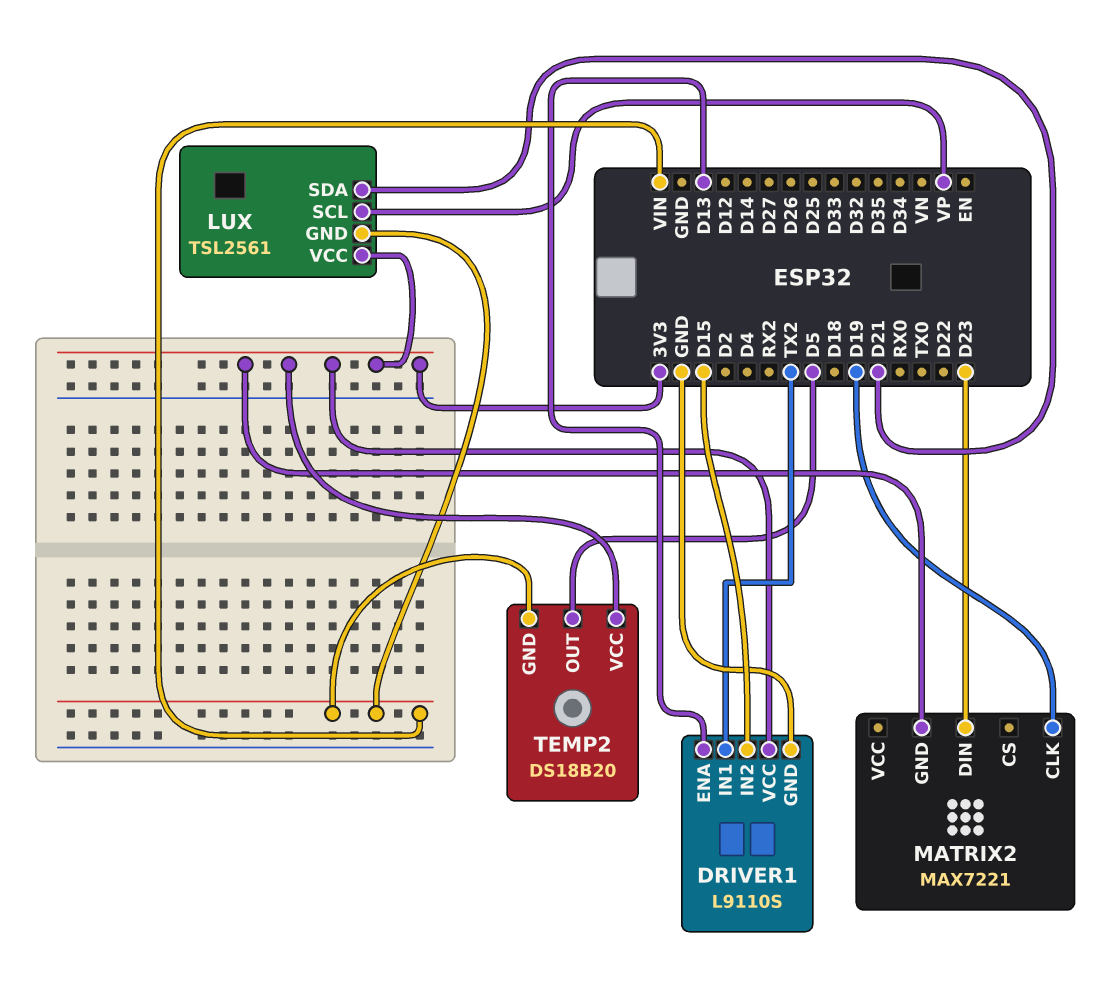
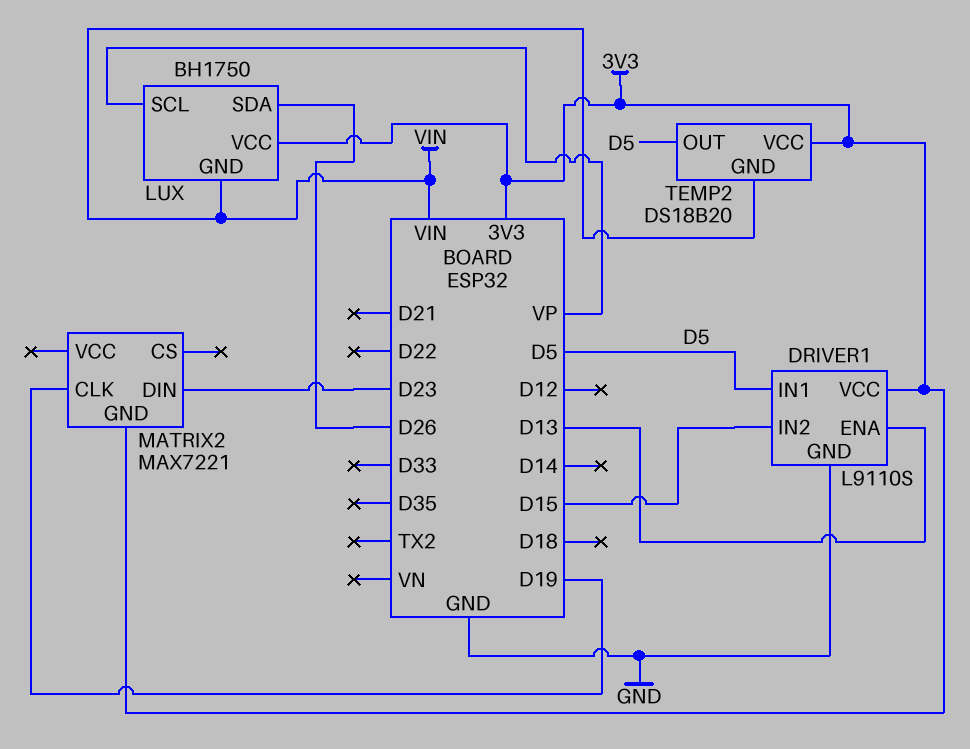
DRIVER1 pin IN1: TX2 -> D5
LUX: TSL2561 -> BH1750
LUX pin SDA: D21 -> D26

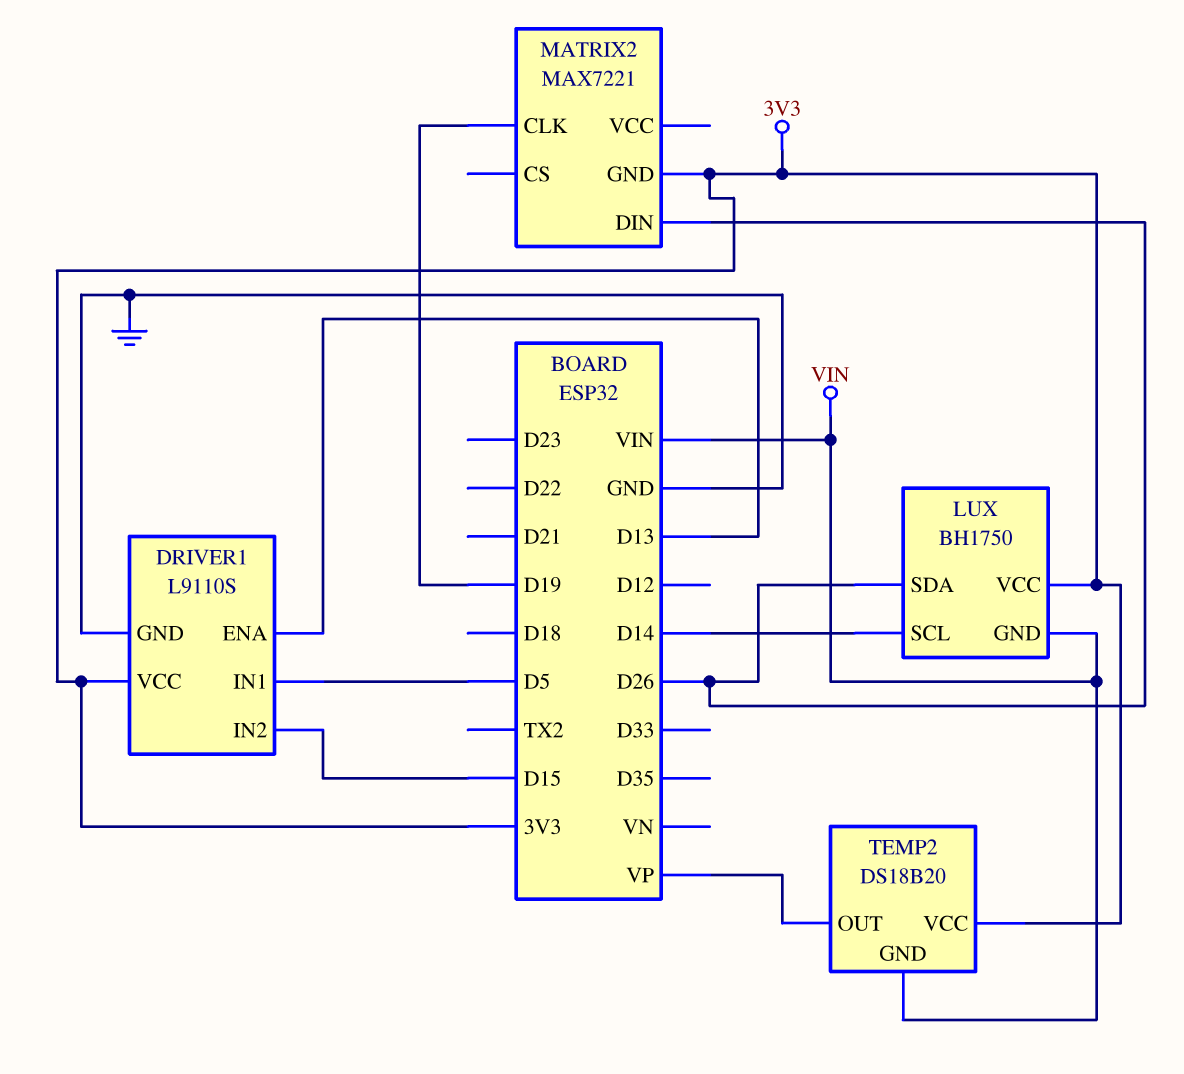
LUX pin SCL: VP -> D14
MATRIX2 pin DIN: D23 -> D26
TEMP2 pin OUT: D5 -> VP

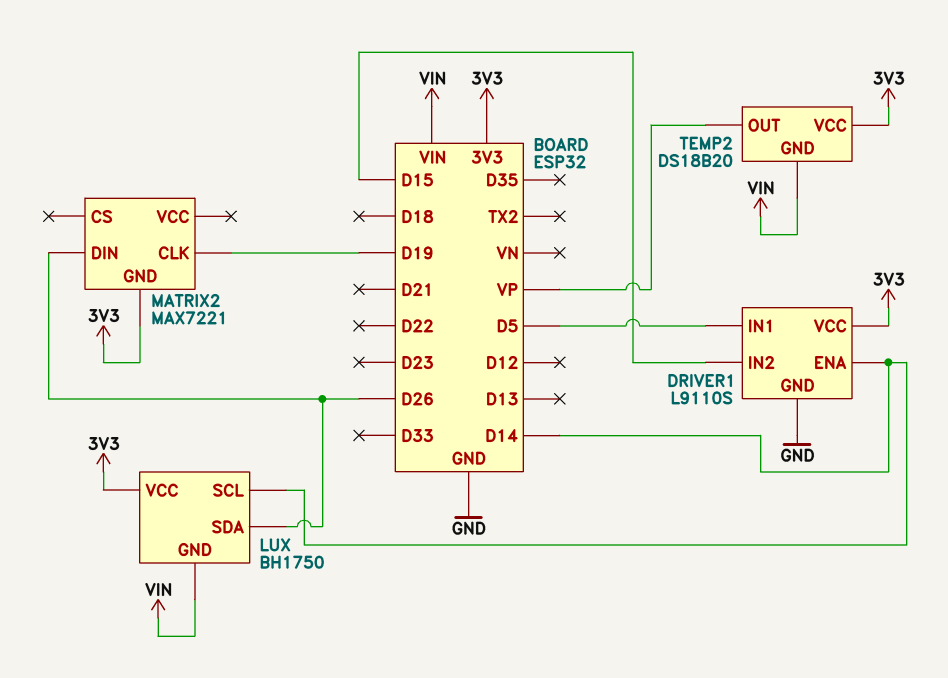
DRIVER1 pin ENA: D13 -> D14

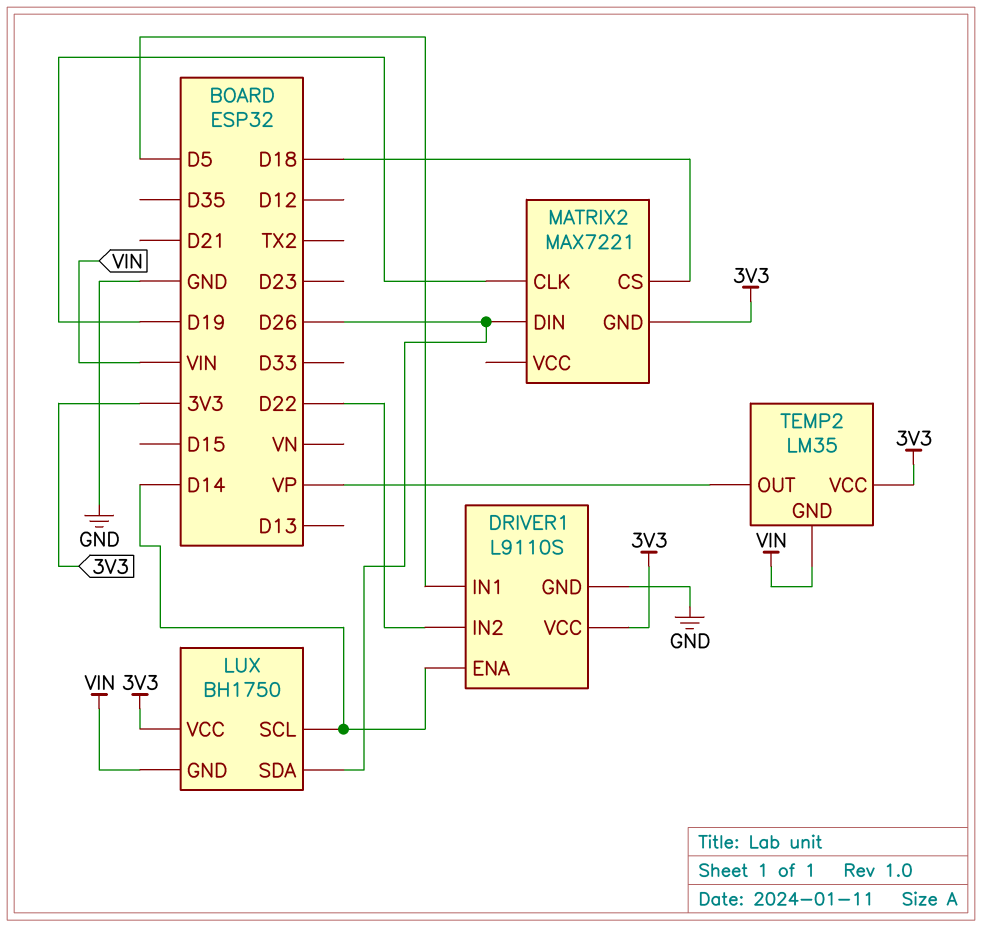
DRIVER1 pin IN2: D15 -> D22
MATRIX2 pin CS: none -> D18
TEMP2: DS18B20 -> LM35

